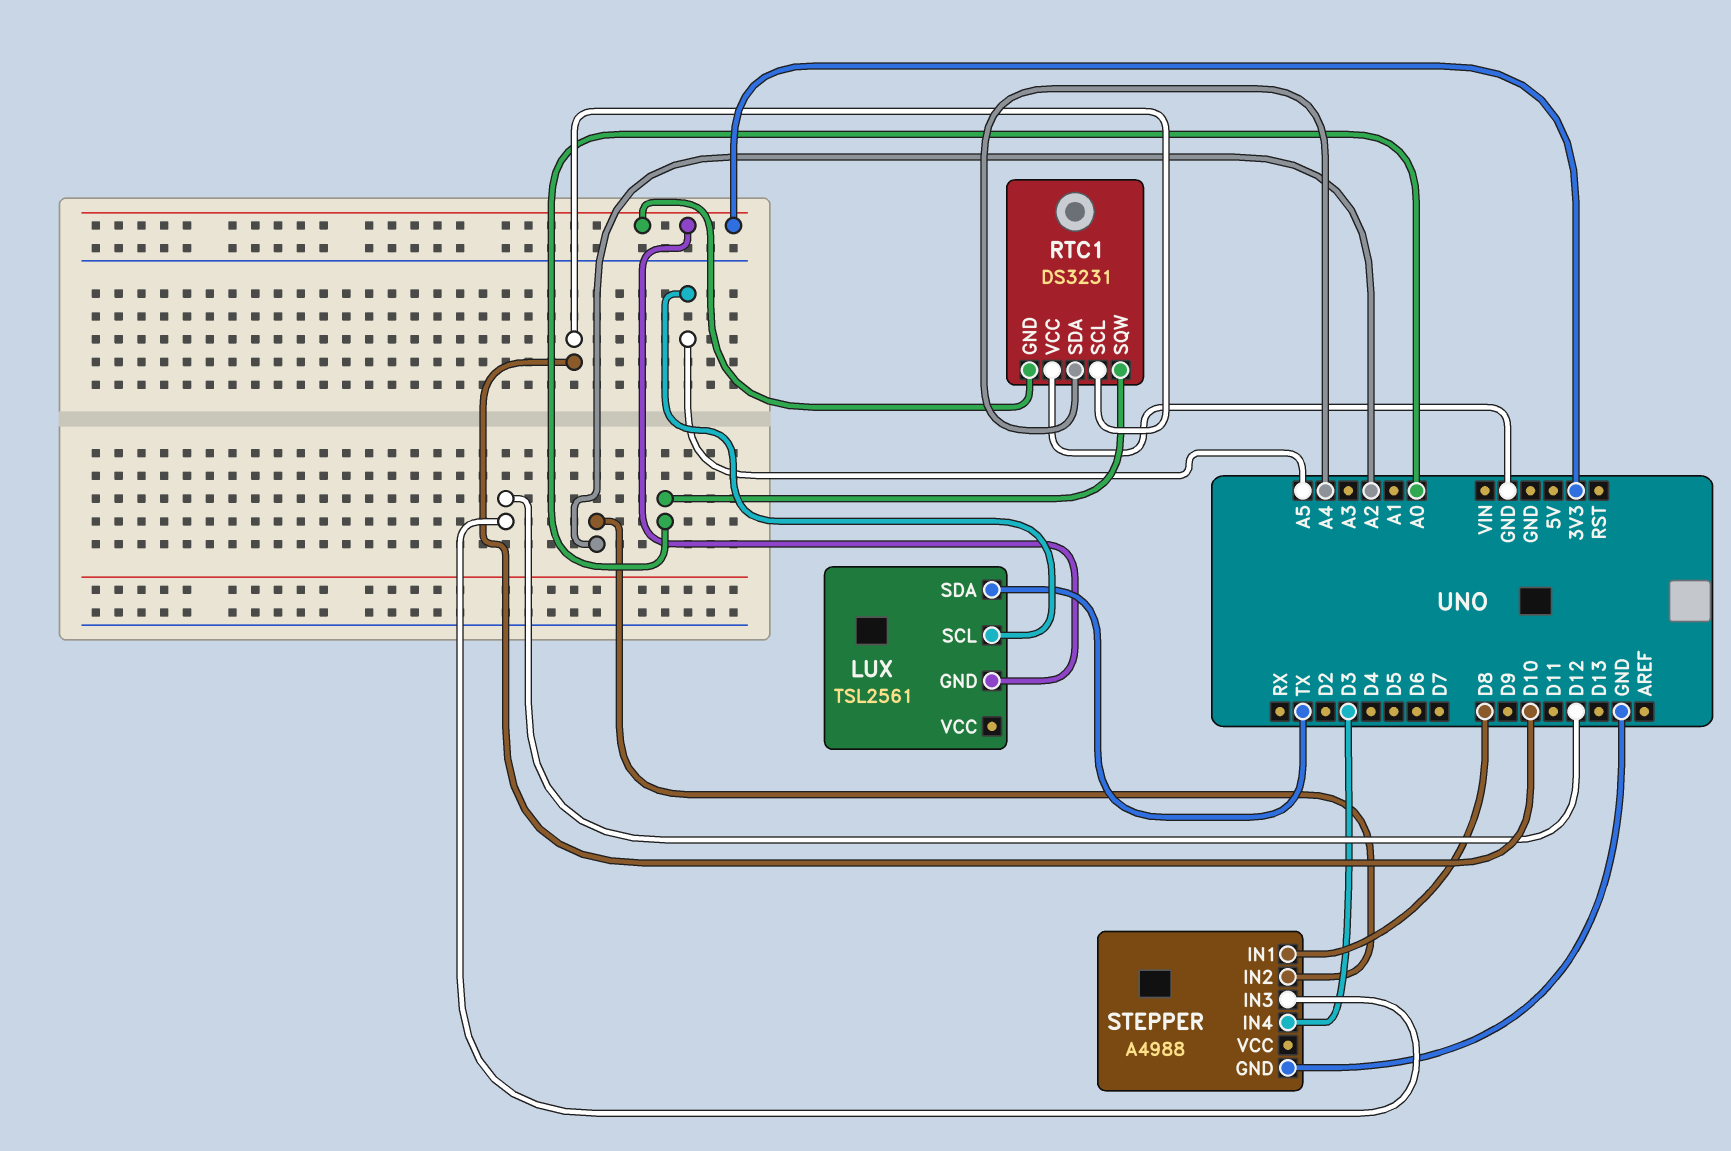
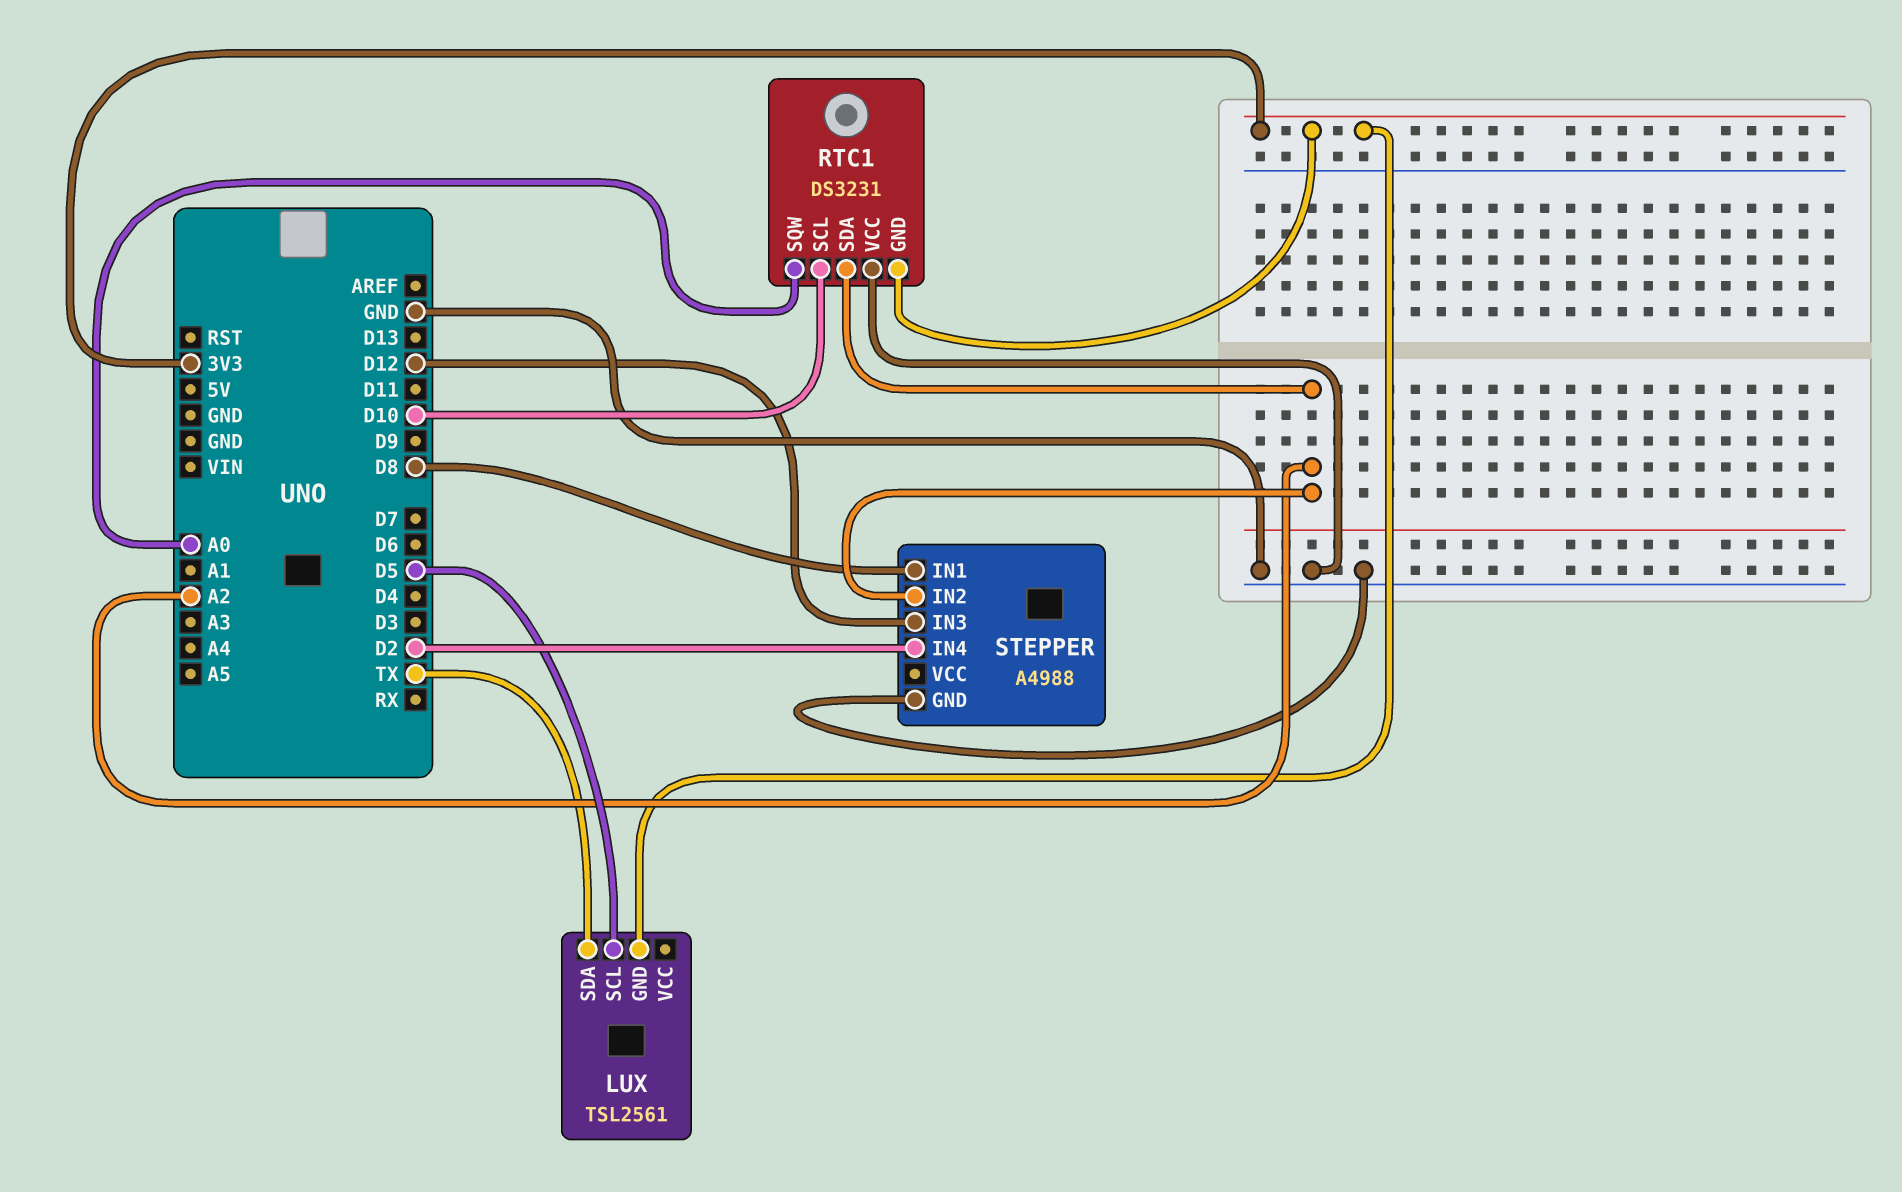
LUX pin SCL: A5 -> D5
RTC1 pin SDA: A4 -> A2
STEPPER pin IN4: D3 -> D2

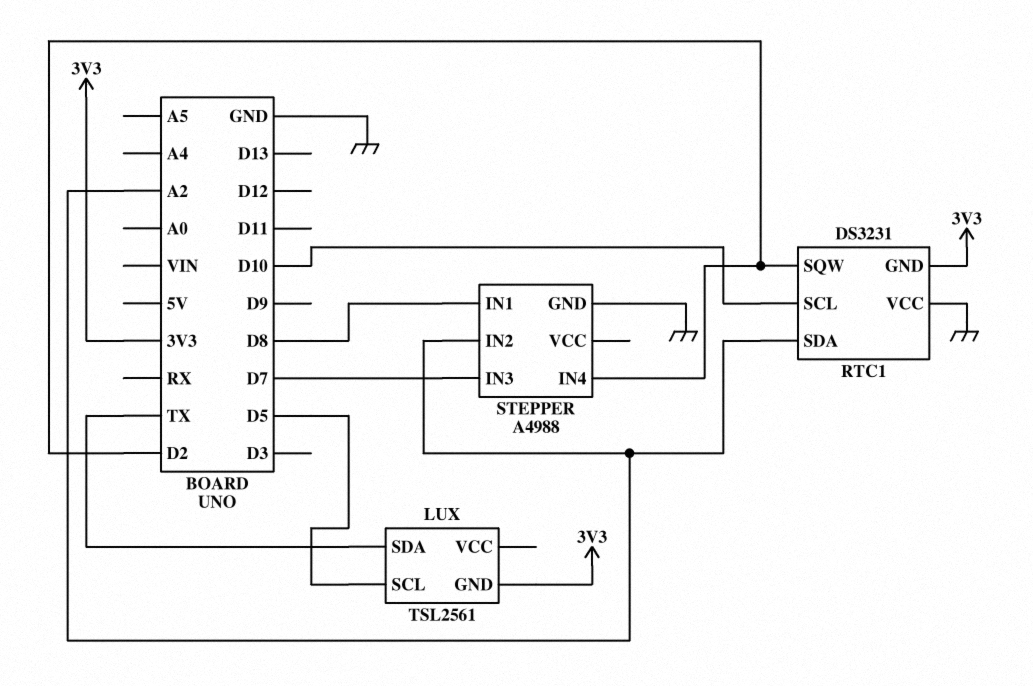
RTC1 pin SQW: A0 -> D2
STEPPER pin IN3: D12 -> D7

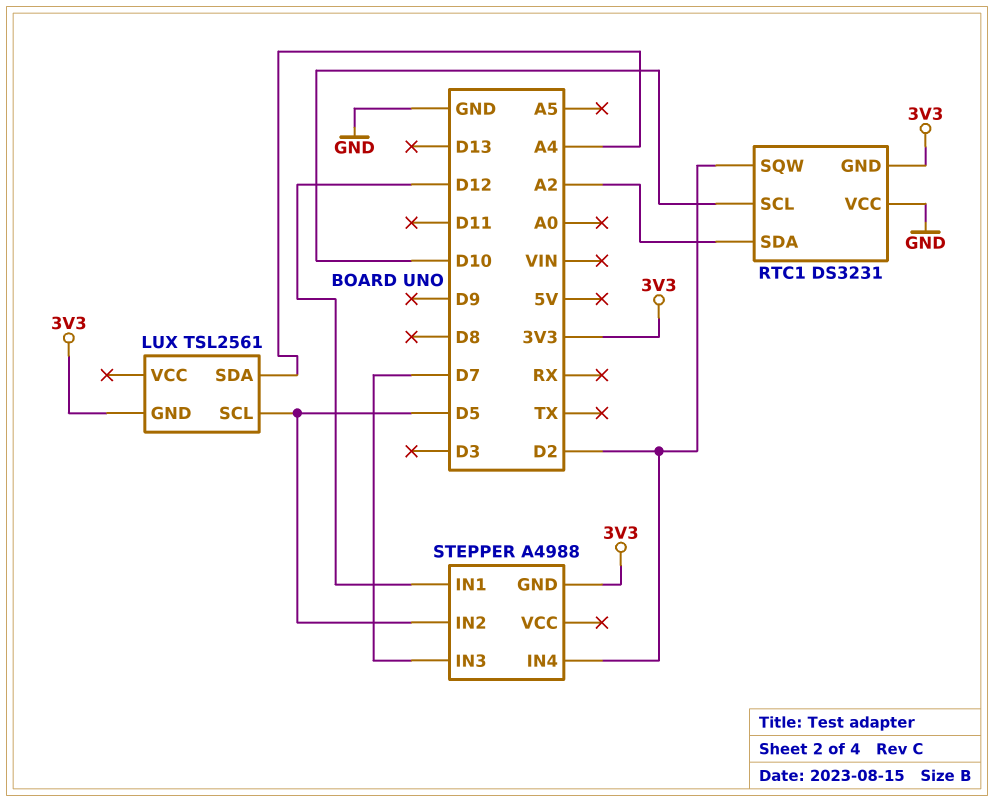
LUX pin SDA: TX -> A4
STEPPER pin GND: GND -> 3V3
STEPPER pin IN1: D8 -> D12
STEPPER pin IN2: A2 -> D5

